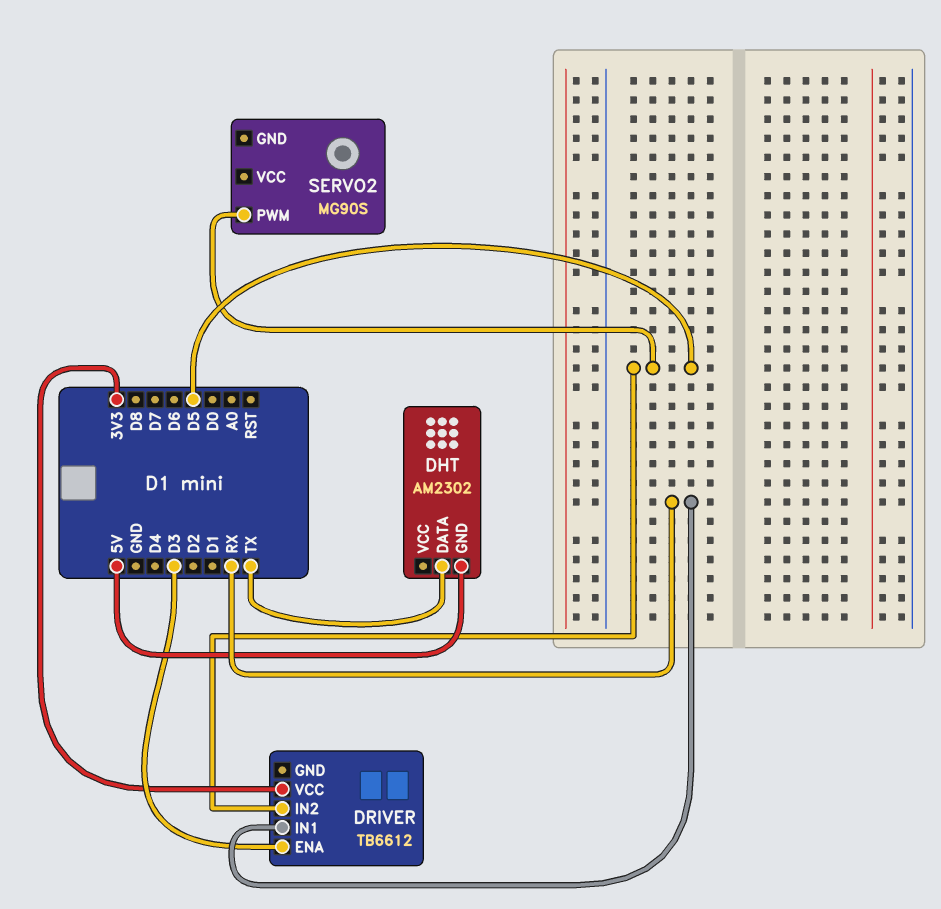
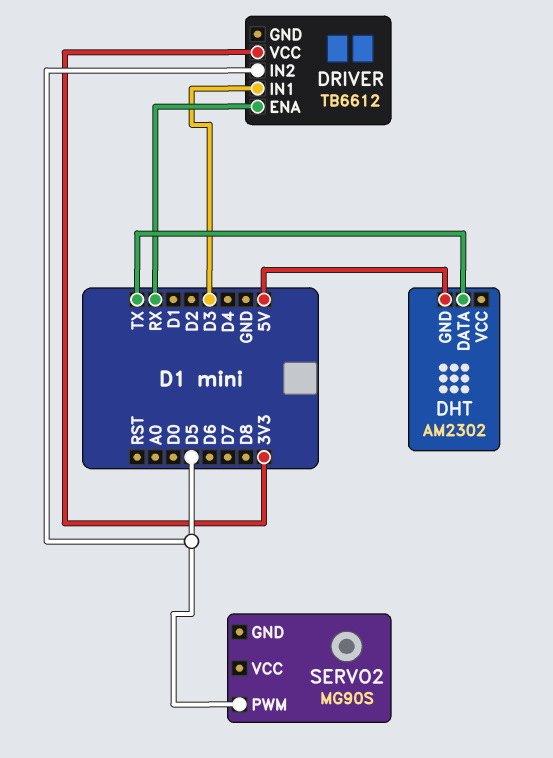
DRIVER pin ENA: D3 -> RX
DRIVER pin IN1: RX -> D3

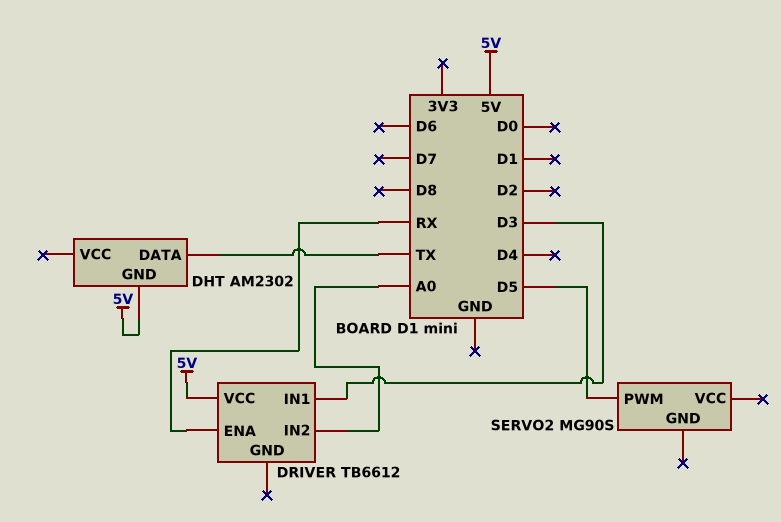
DRIVER pin IN2: D5 -> A0
DRIVER pin VCC: 3V3 -> 5V

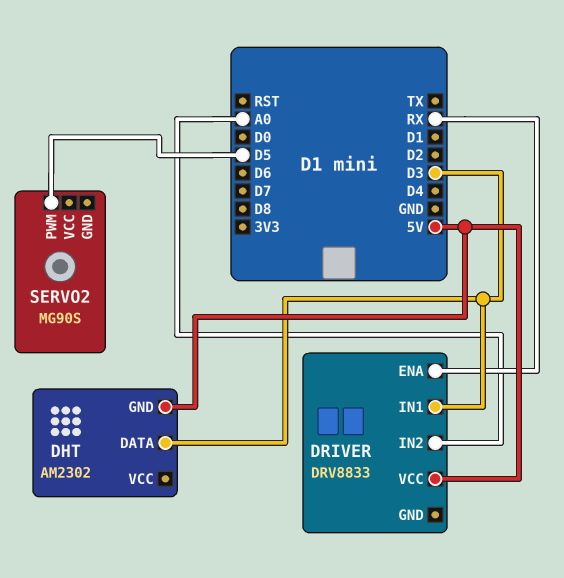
DHT pin DATA: TX -> D3
DRIVER: TB6612 -> DRV8833

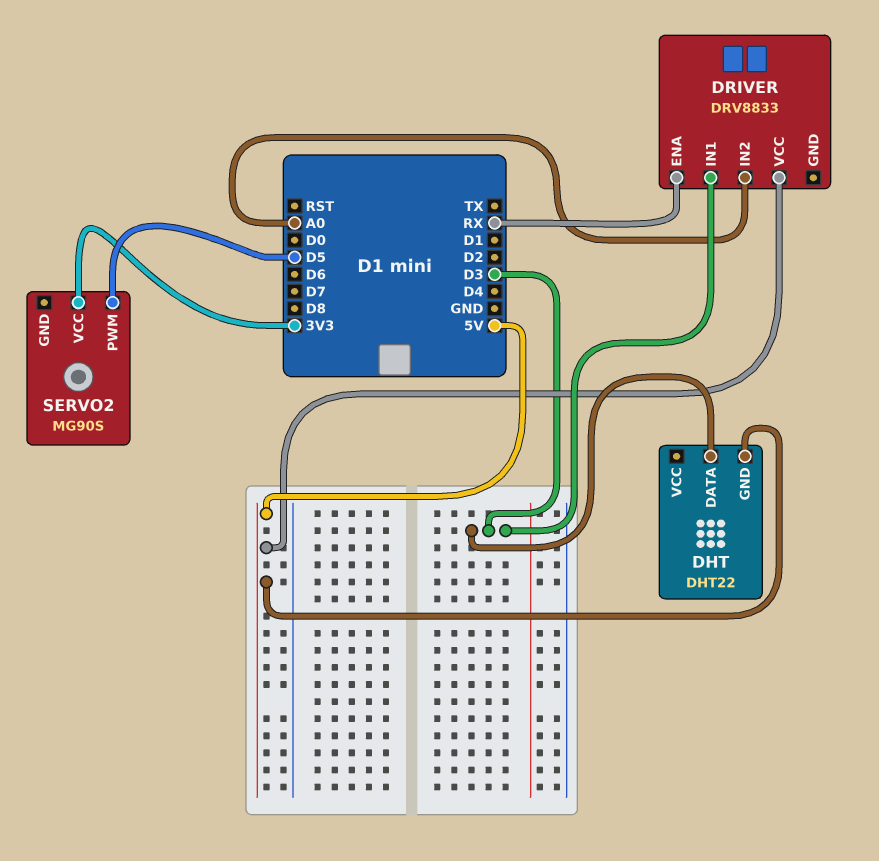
DHT: AM2302 -> DHT22
SERVO2 pin VCC: none -> 3V3

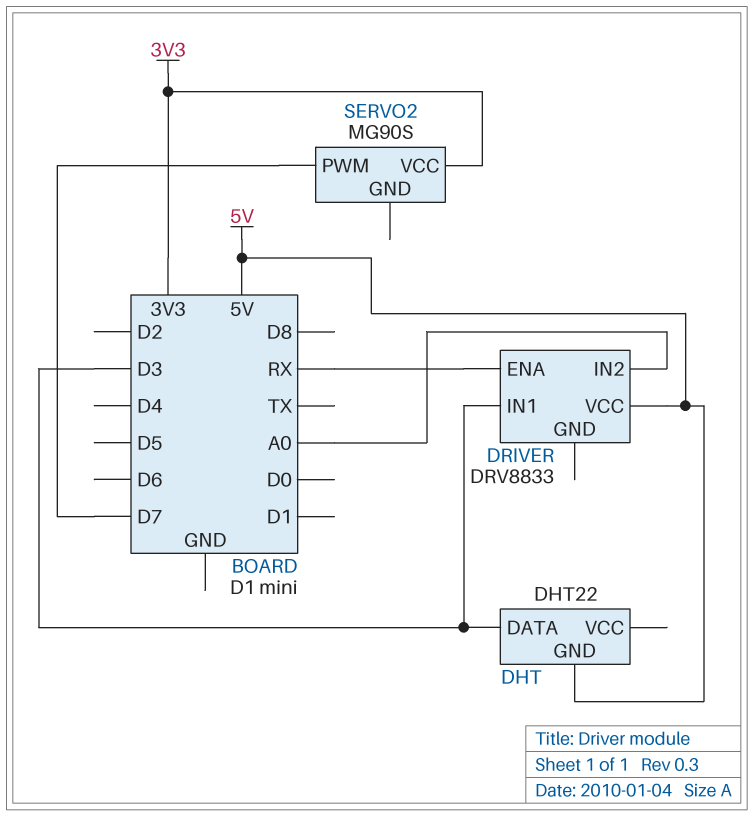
SERVO2 pin PWM: D5 -> D7

